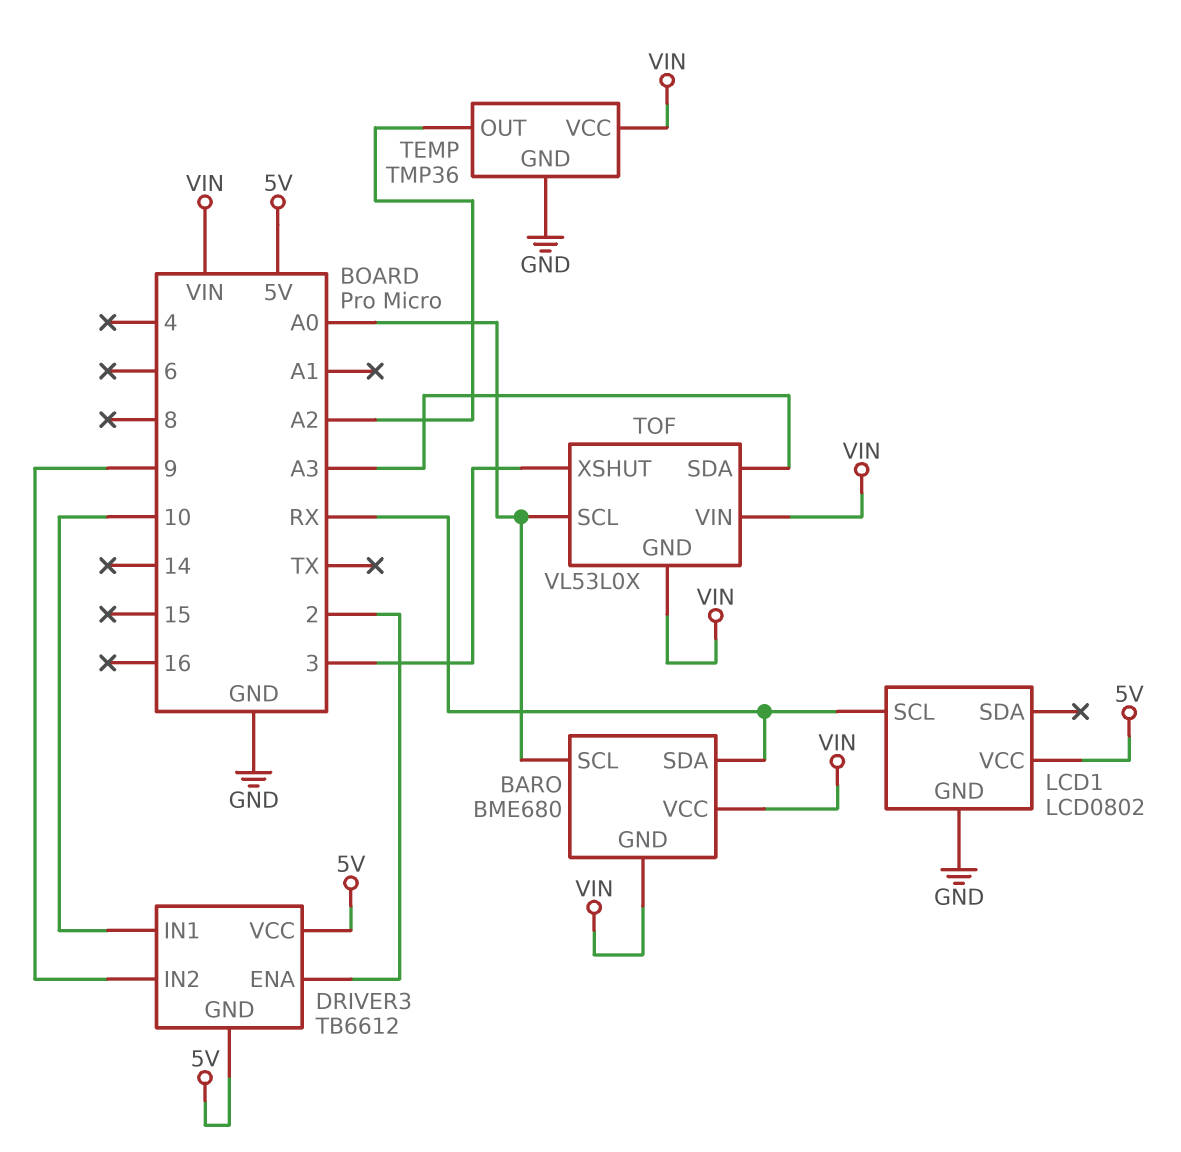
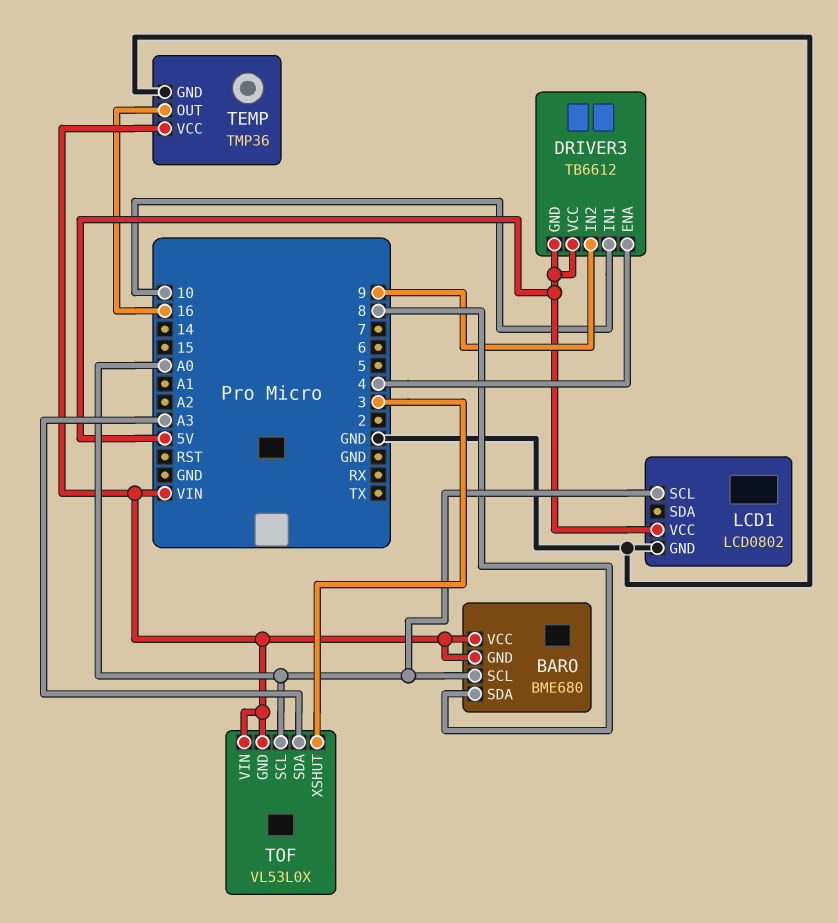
BARO pin SDA: RX -> 8
DRIVER3 pin ENA: 2 -> 4
LCD1 pin SCL: RX -> A0
TEMP pin OUT: A2 -> 16

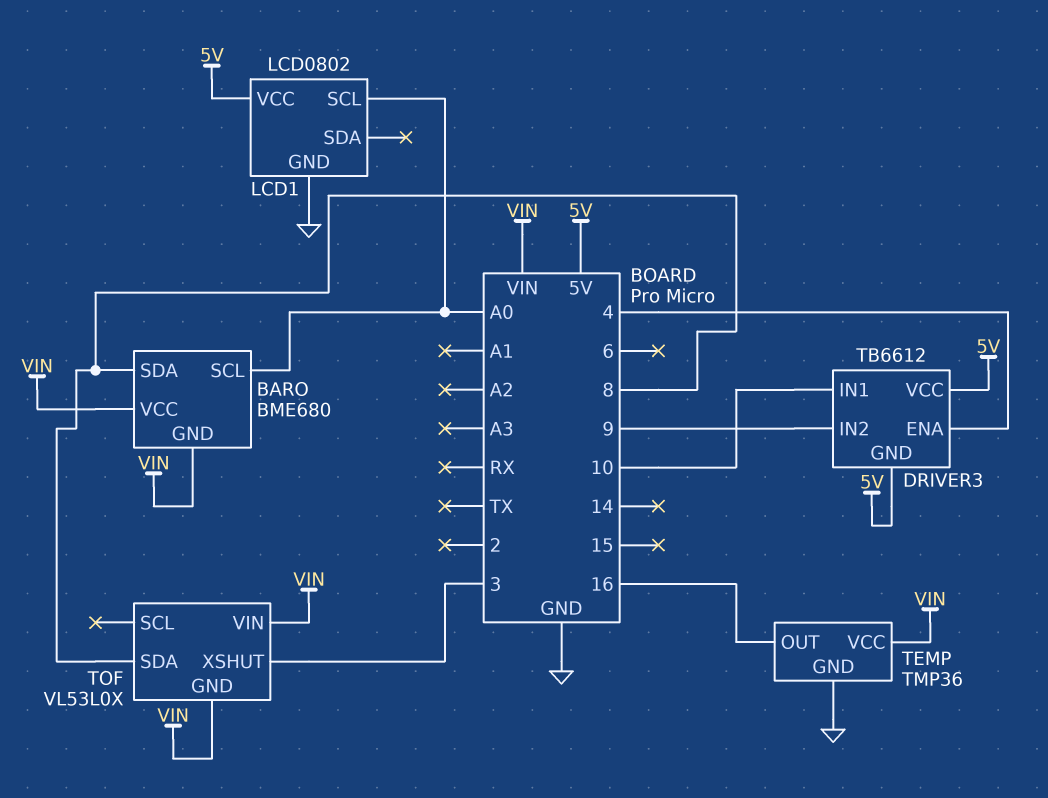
TOF pin SCL: A0 -> none
TOF pin SDA: A3 -> 8

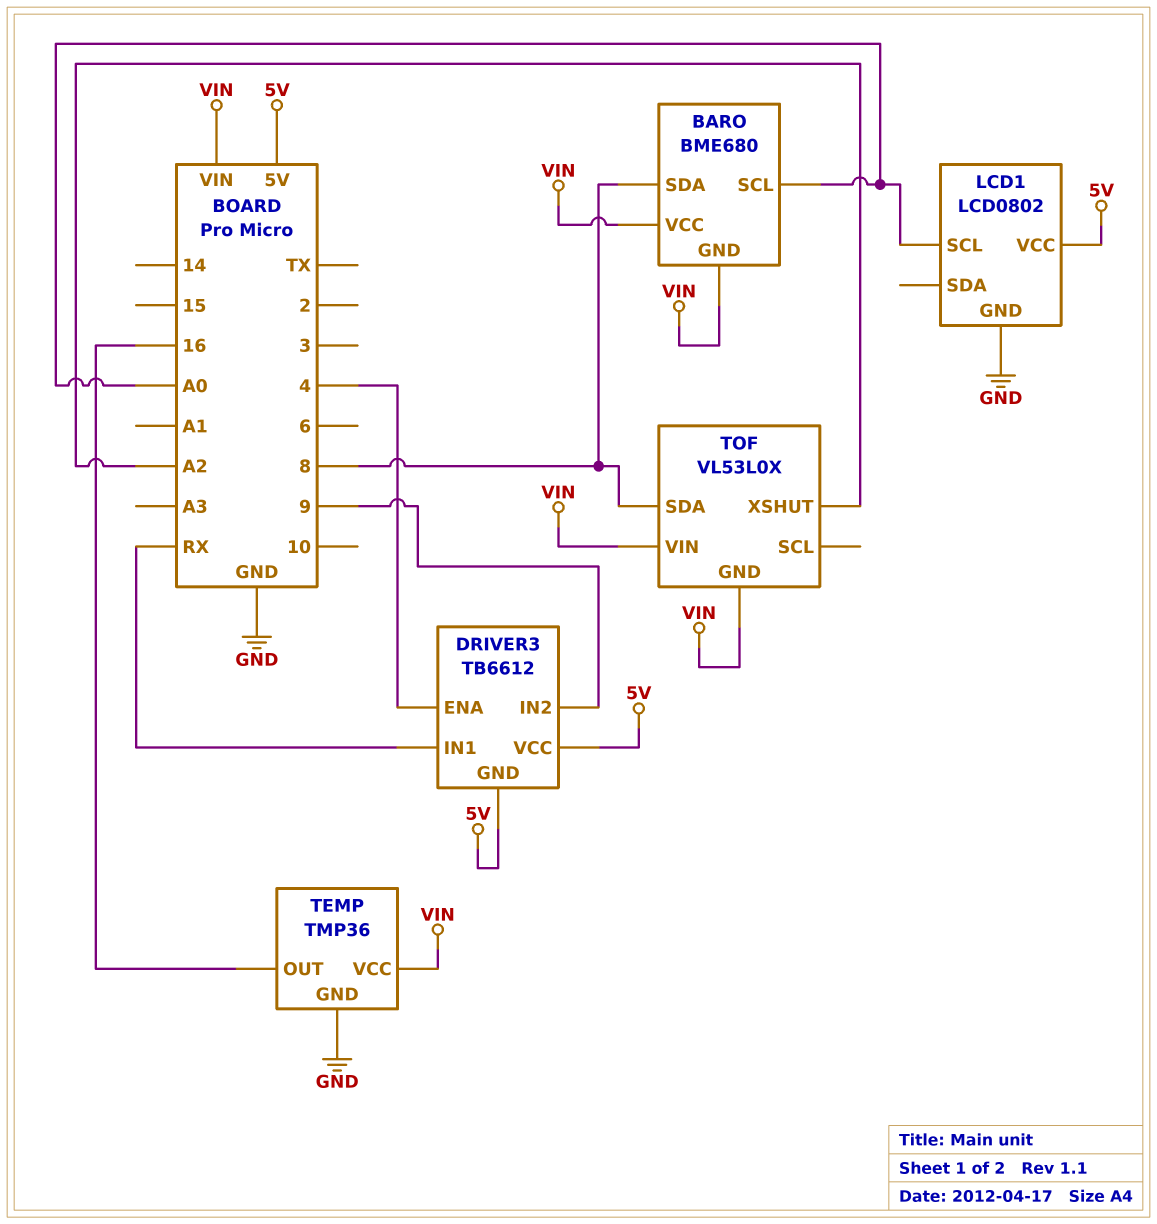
DRIVER3 pin IN1: 10 -> RX
TOF pin XSHUT: 3 -> A2

